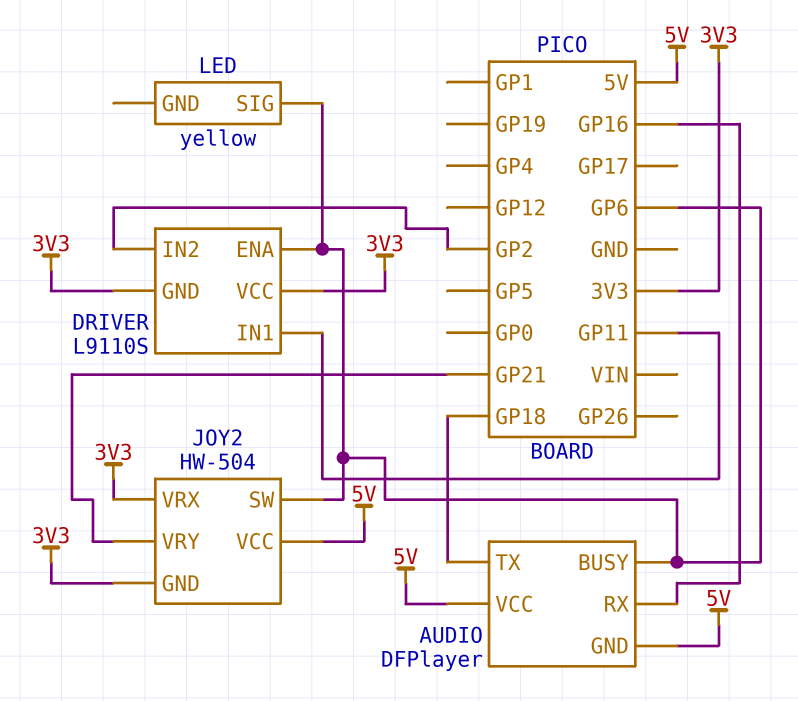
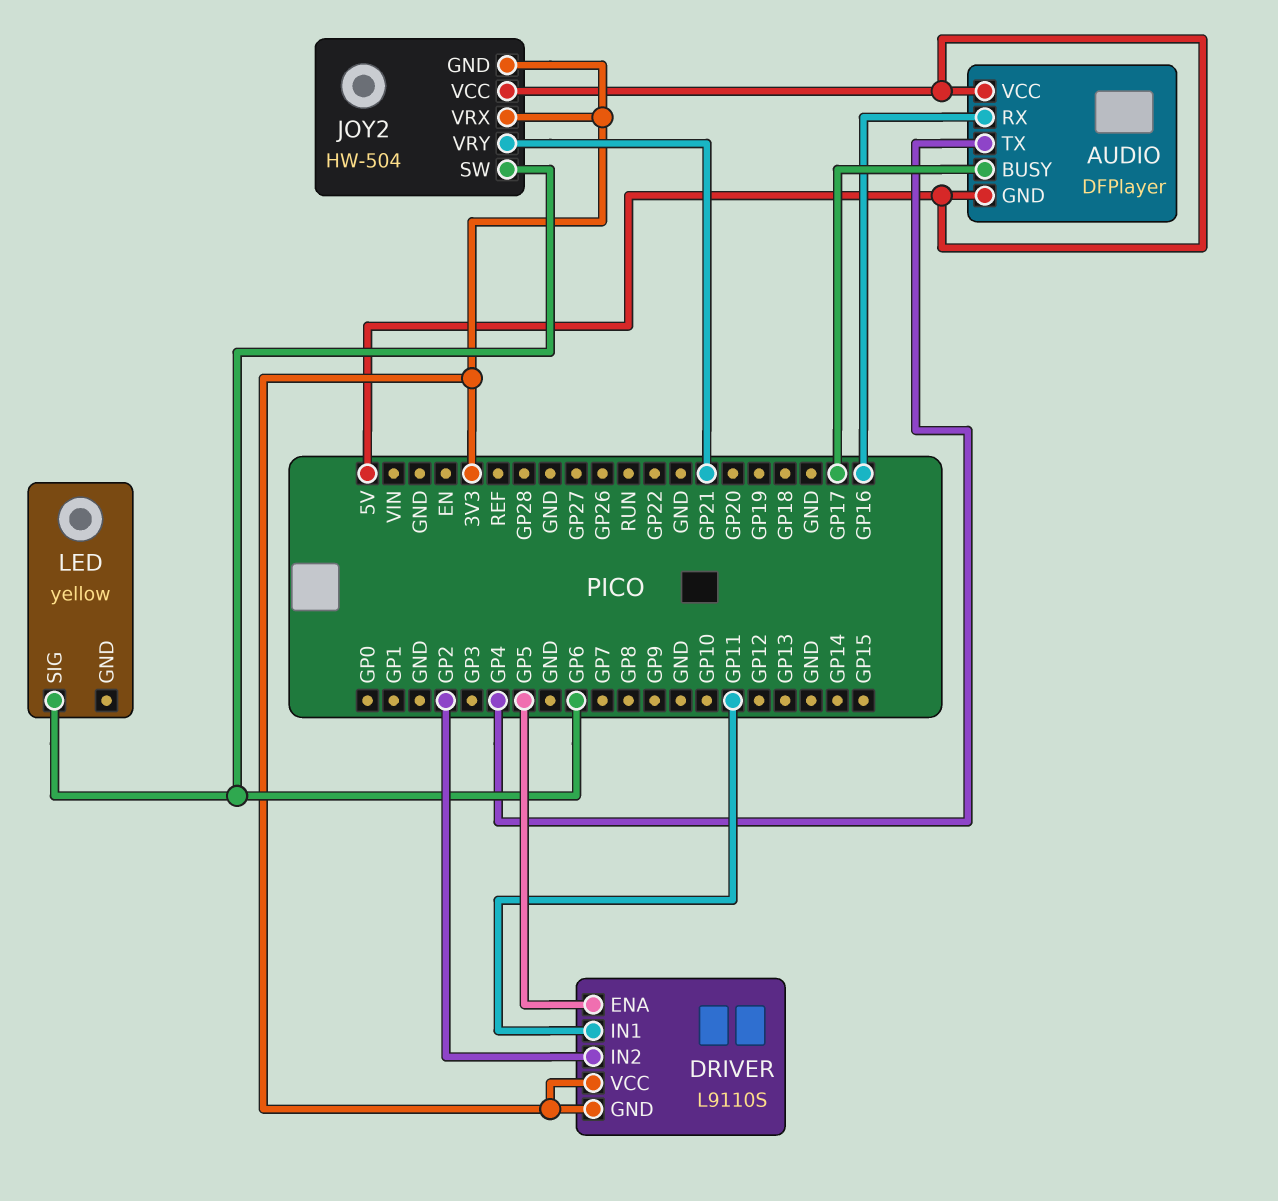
AUDIO pin BUSY: GP6 -> GP17
AUDIO pin TX: GP18 -> GP4
DRIVER pin ENA: GP6 -> GP5

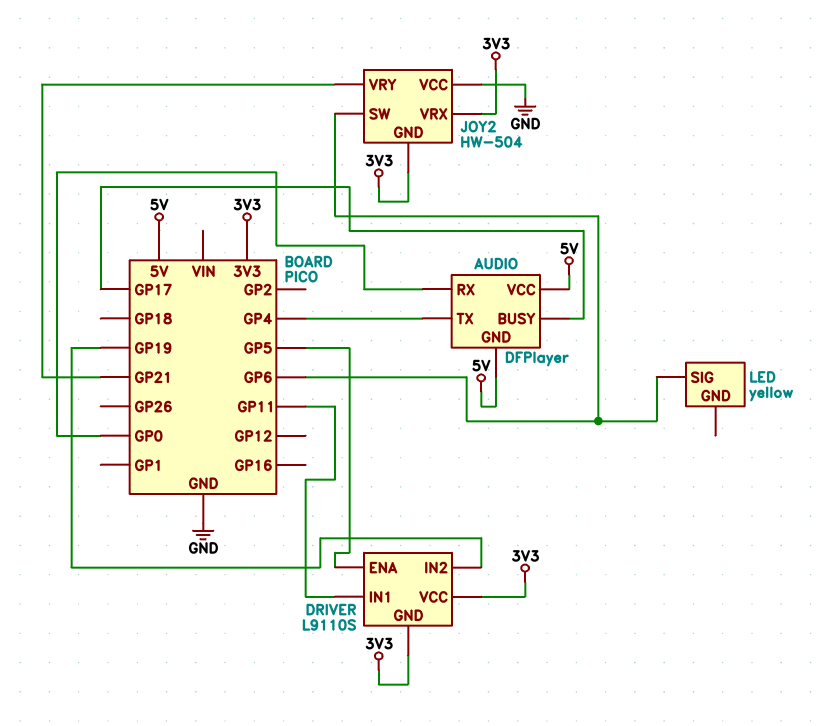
AUDIO pin RX: GP16 -> GP0
DRIVER pin IN2: GP2 -> GP19
JOY2 pin VCC: 5V -> GND

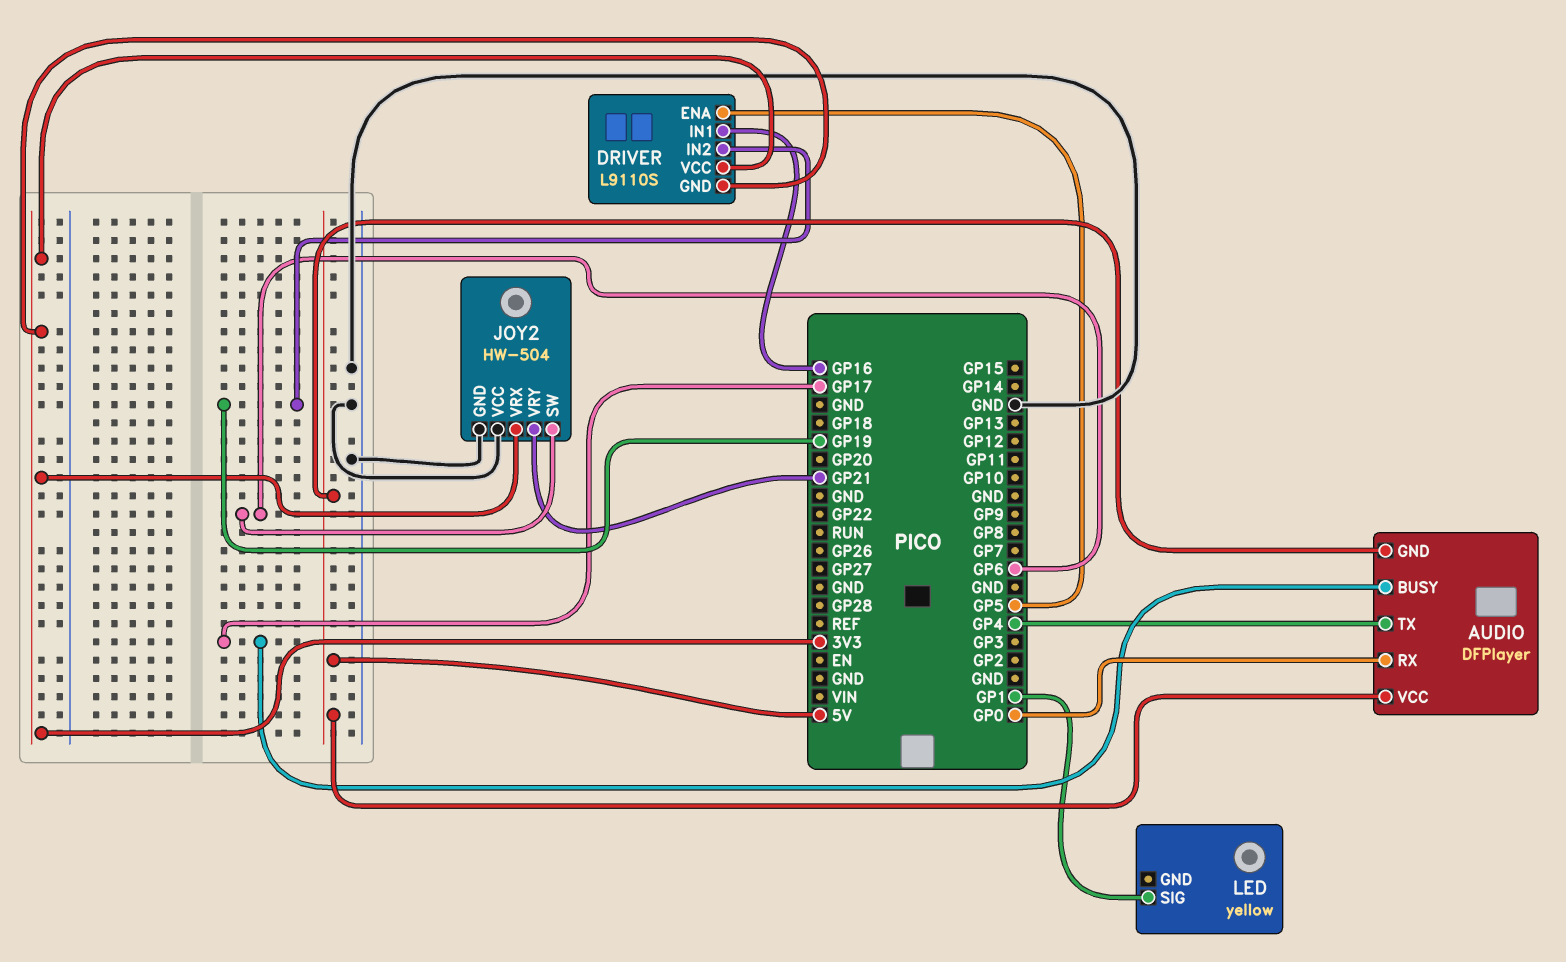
DRIVER pin IN1: GP11 -> GP16
JOY2 pin GND: 3V3 -> GND
LED pin SIG: GP6 -> GP1

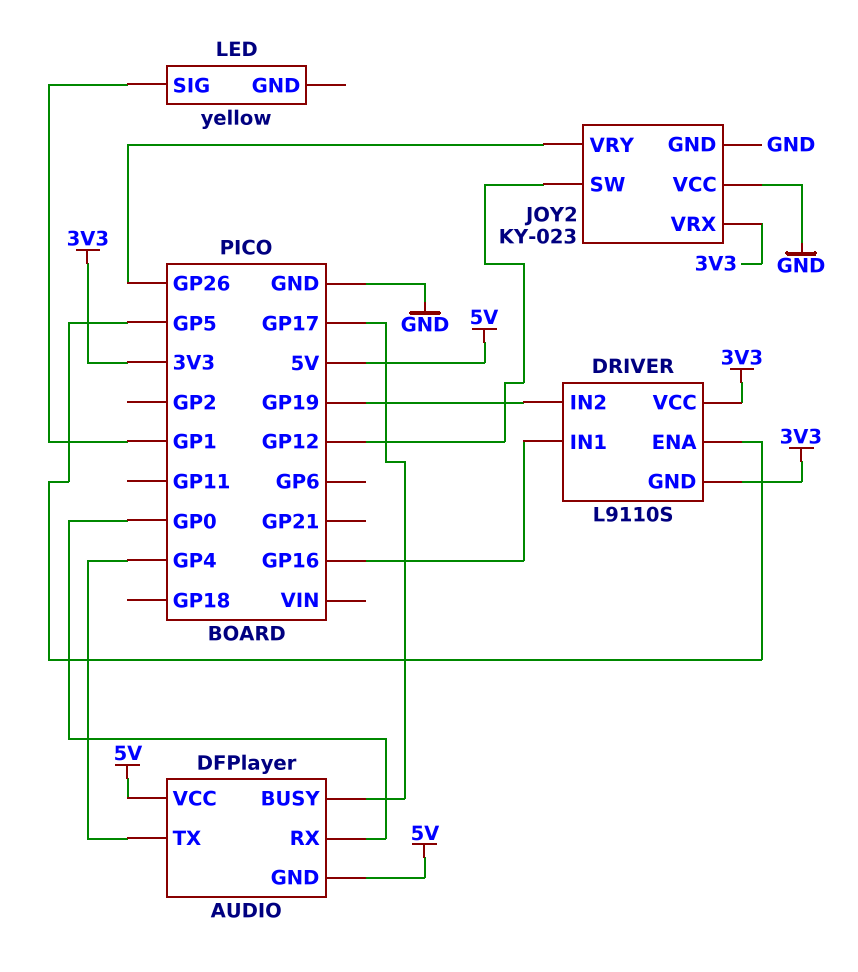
JOY2: HW-504 -> KY-023
JOY2 pin SW: GP6 -> GP12
JOY2 pin VRY: GP21 -> GP26

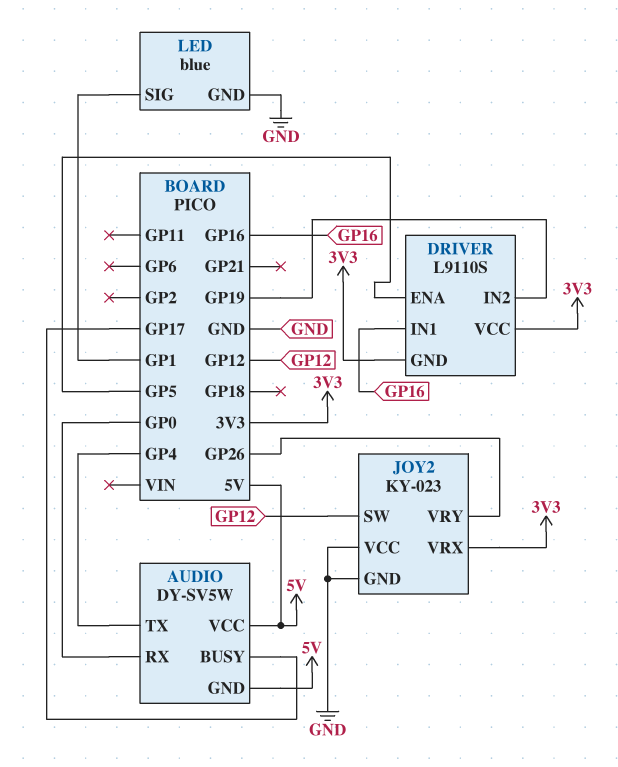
AUDIO: DFPlayer -> DY-SV5W
LED: yellow -> blue
LED pin GND: none -> GND

